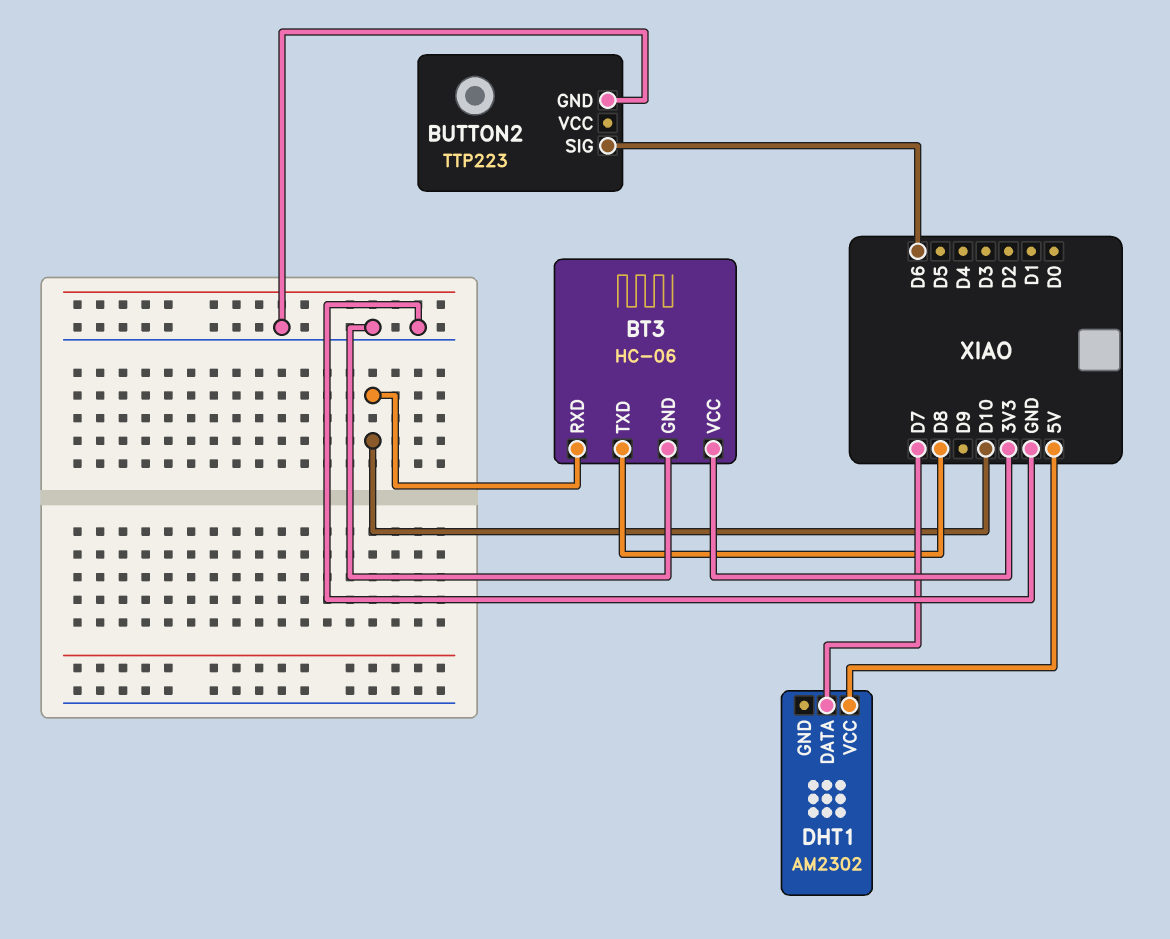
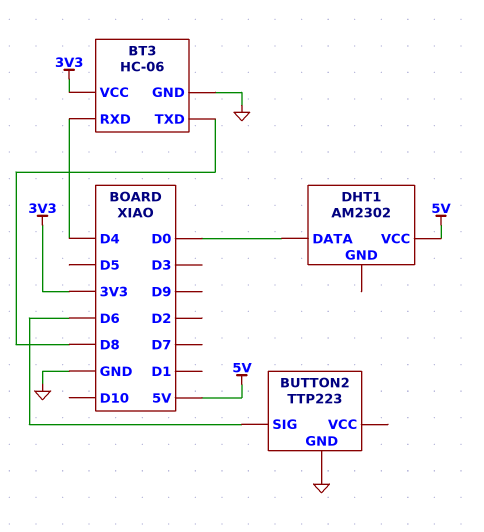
BT3 pin RXD: D10 -> D4
DHT1 pin DATA: D7 -> D0

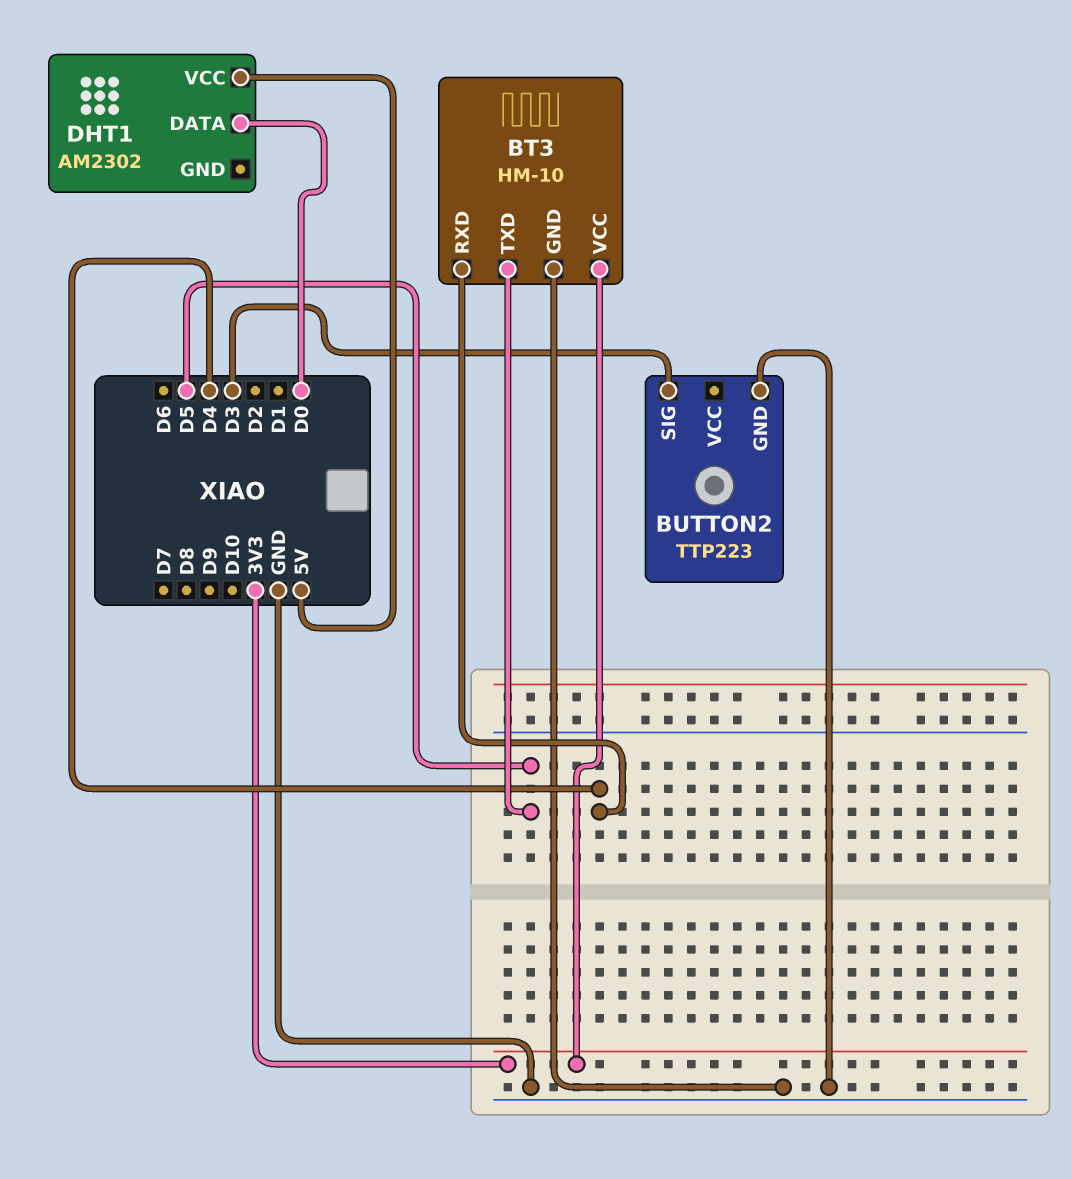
BT3: HC-06 -> HM-10
BT3 pin TXD: D8 -> D5
BUTTON2 pin SIG: D6 -> D3

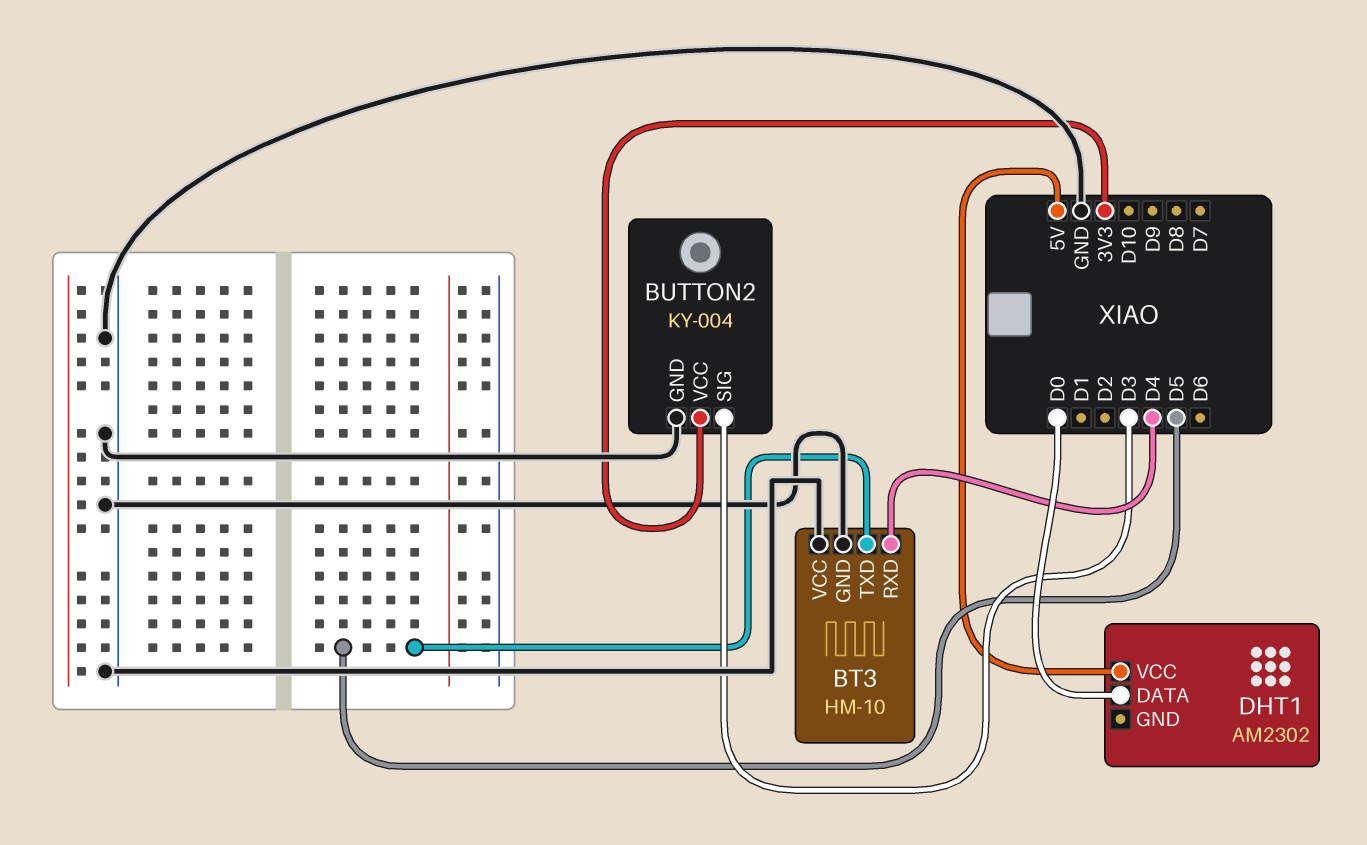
BT3 pin VCC: 3V3 -> GND
BUTTON2: TTP223 -> KY-004
BUTTON2 pin VCC: none -> 3V3

